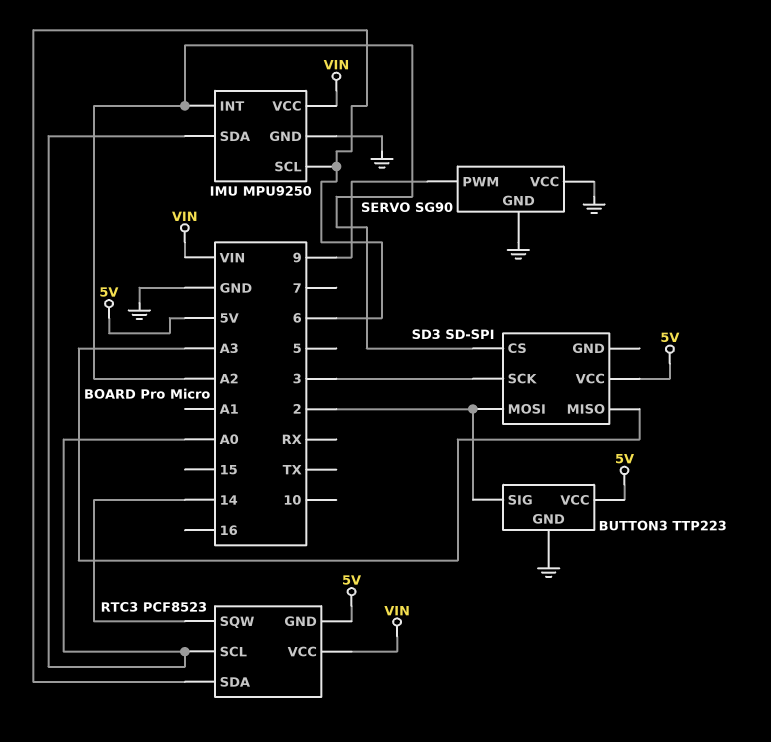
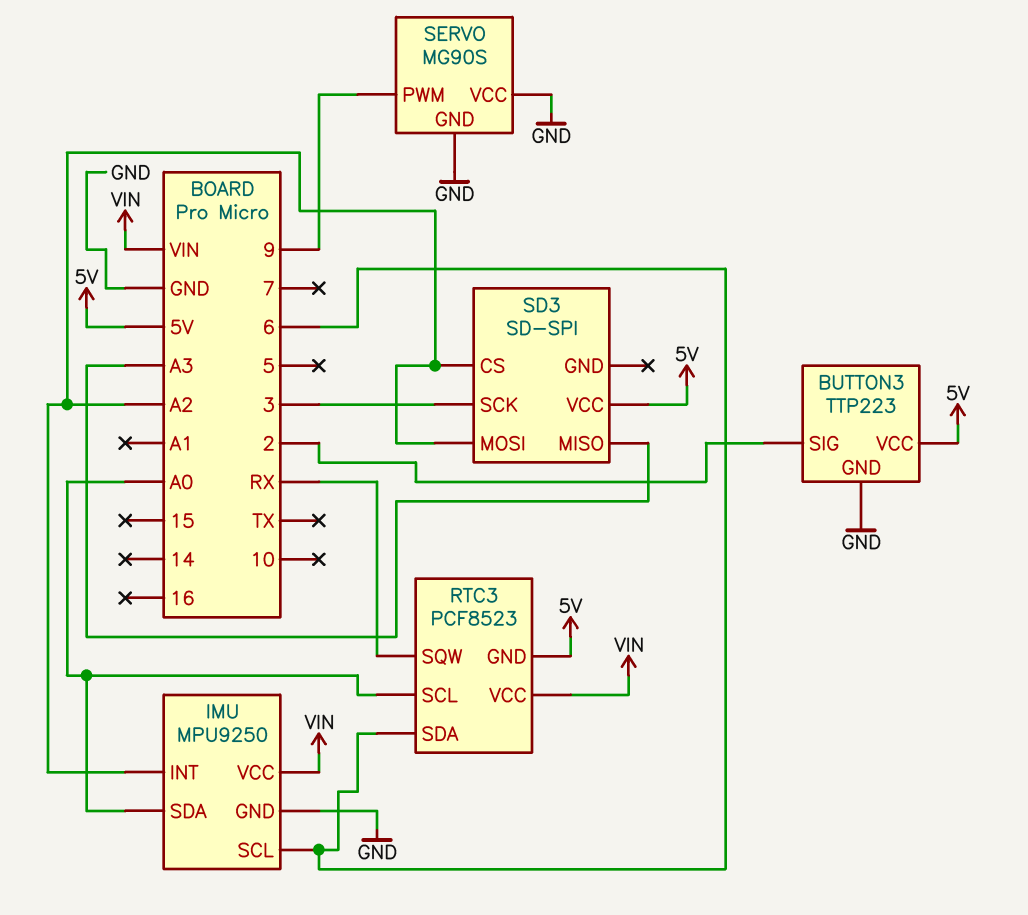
RTC3 pin SQW: 14 -> RX
SD3 pin MOSI: 2 -> A2
SERVO: SG90 -> MG90S

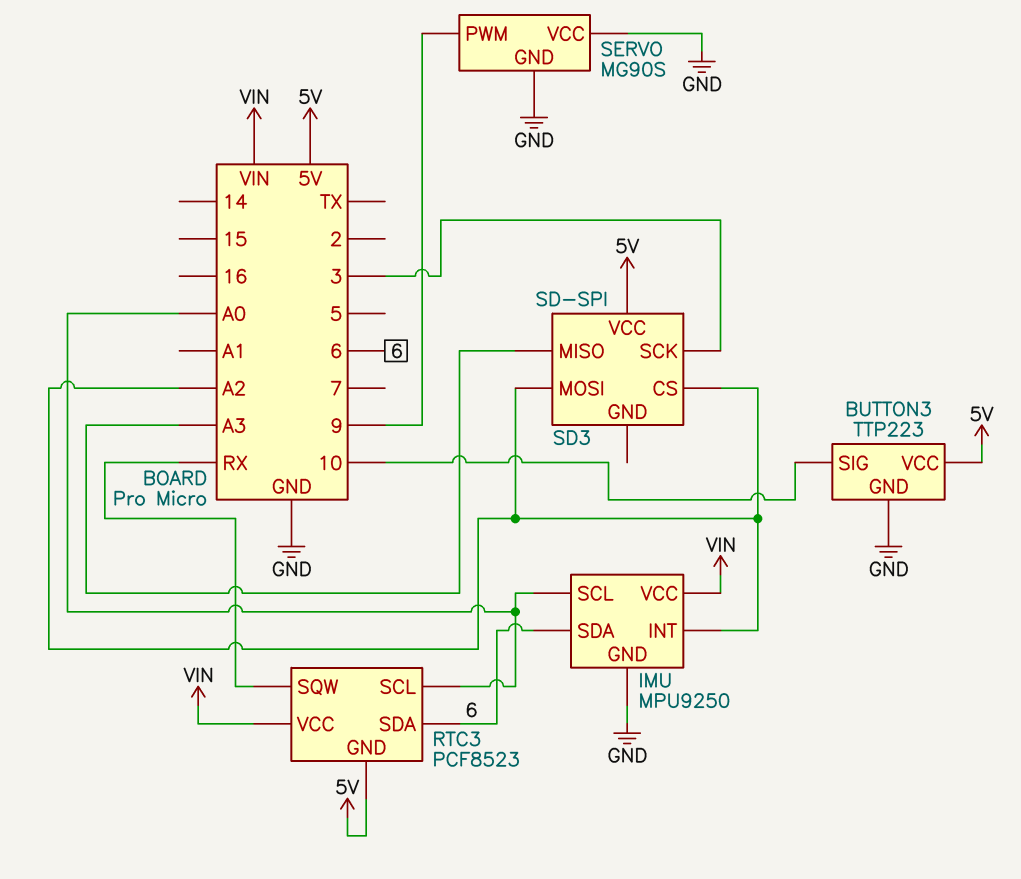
BUTTON3 pin SIG: 2 -> 10
IMU pin SCL: 6 -> A0
IMU pin SDA: A0 -> 6

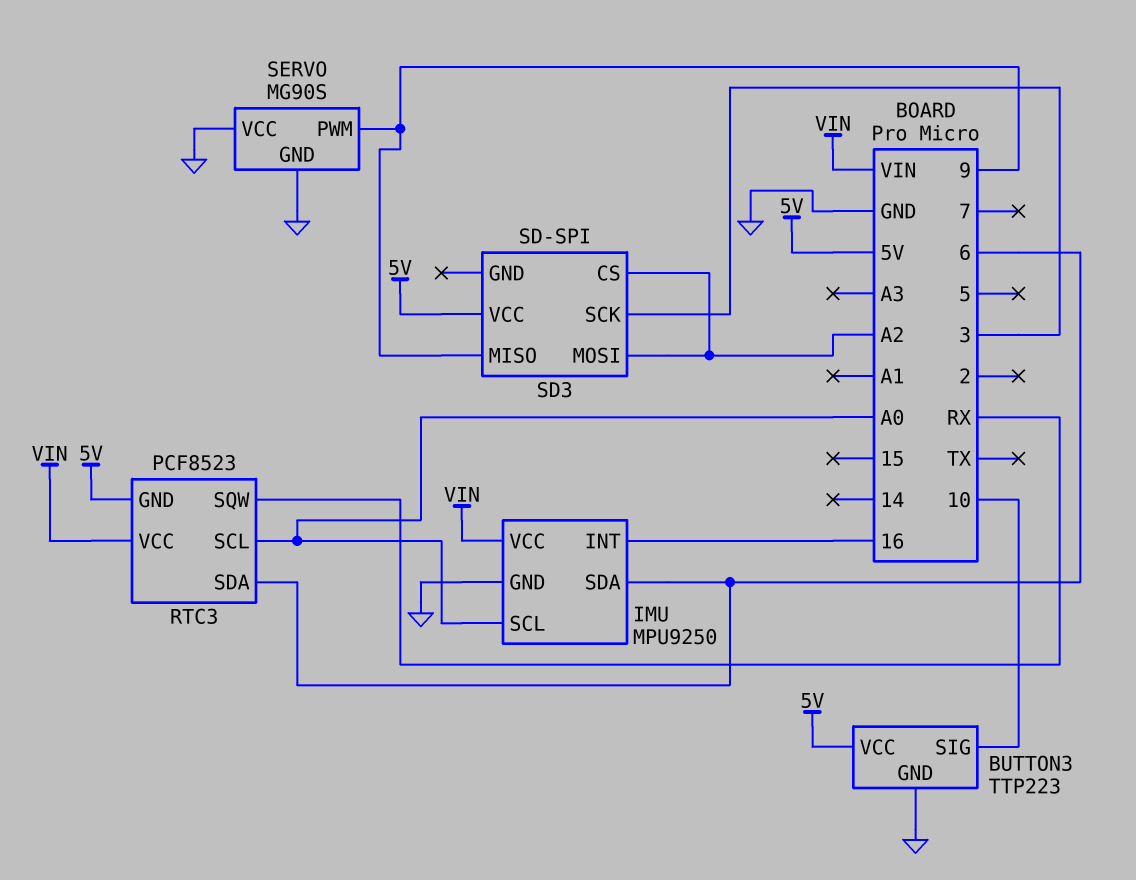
IMU pin INT: A2 -> 16
SD3 pin MISO: A3 -> 9

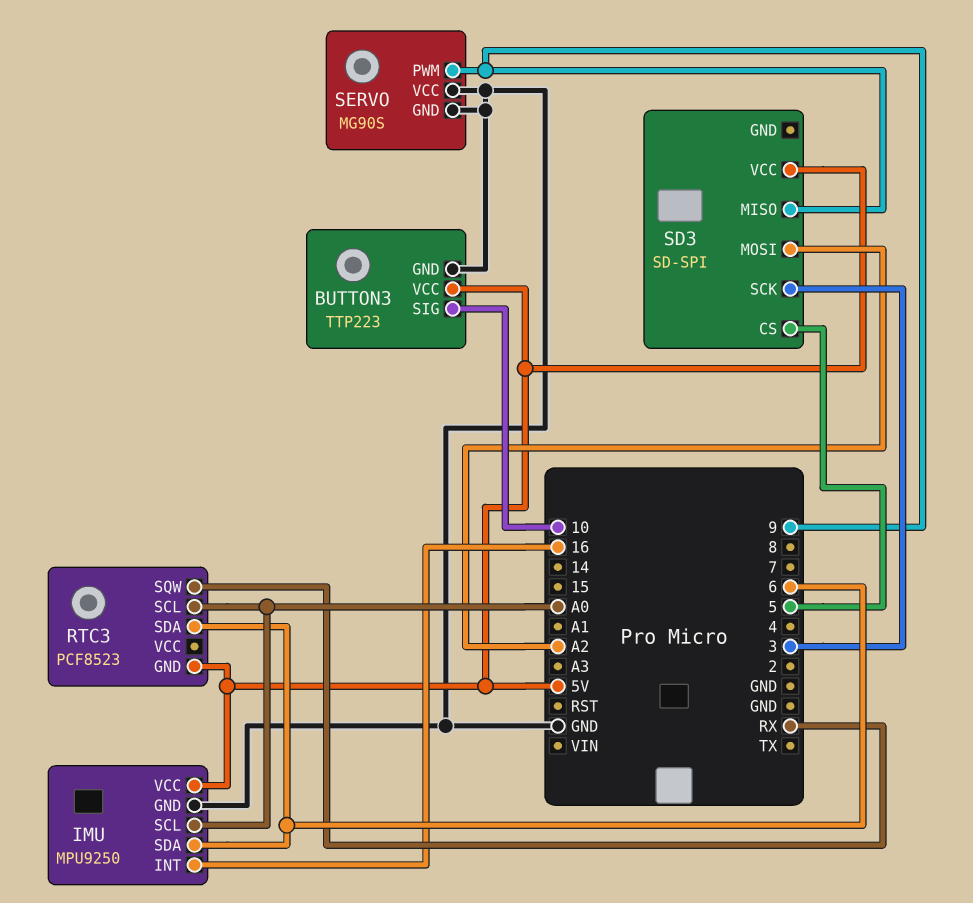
IMU pin VCC: VIN -> 5V
RTC3 pin VCC: VIN -> none
SD3 pin CS: A2 -> 5

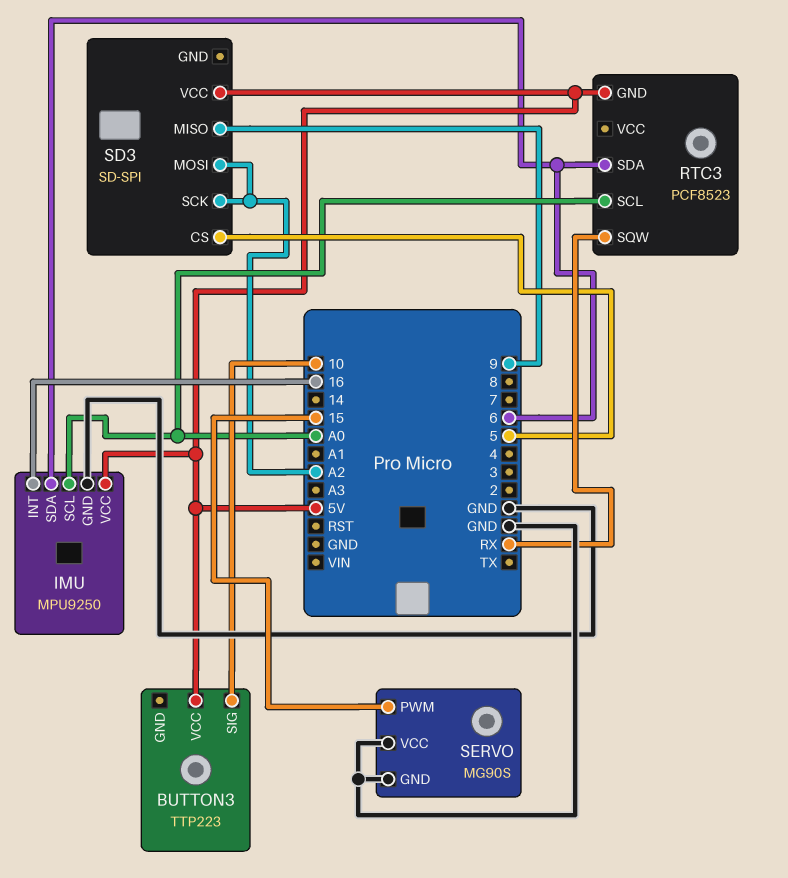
BUTTON3 pin GND: GND -> none
SD3 pin SCK: 3 -> A2
SERVO pin PWM: 9 -> 15

